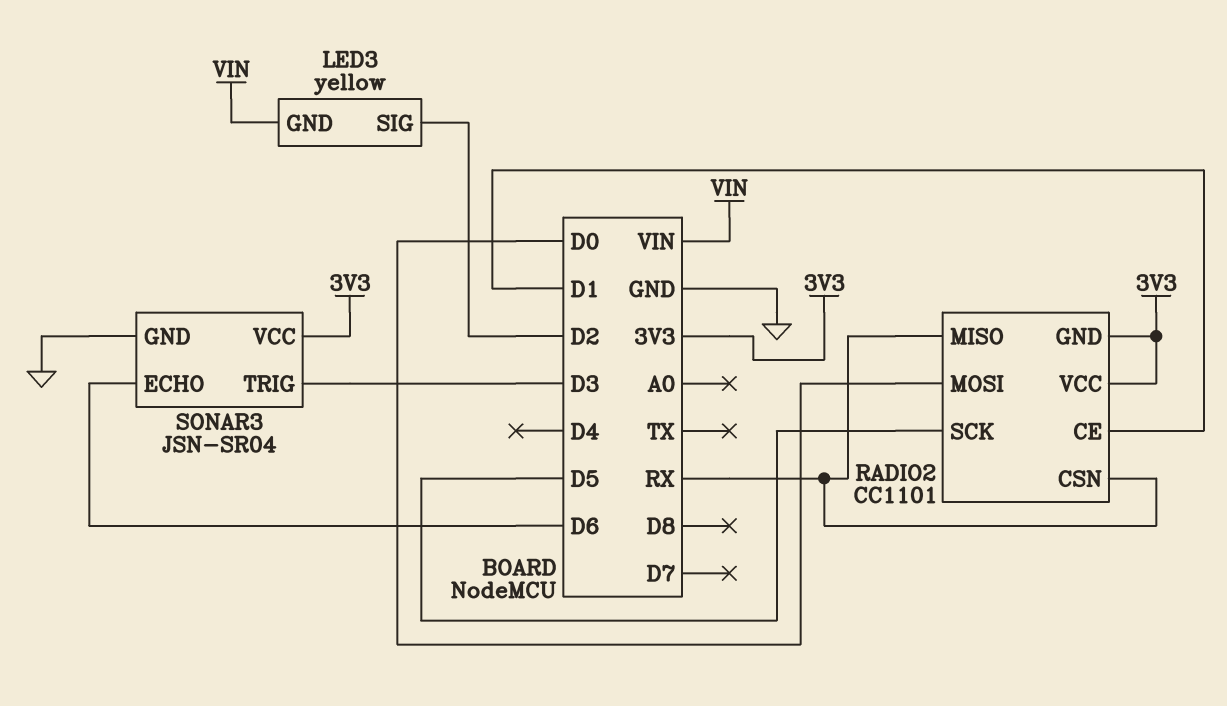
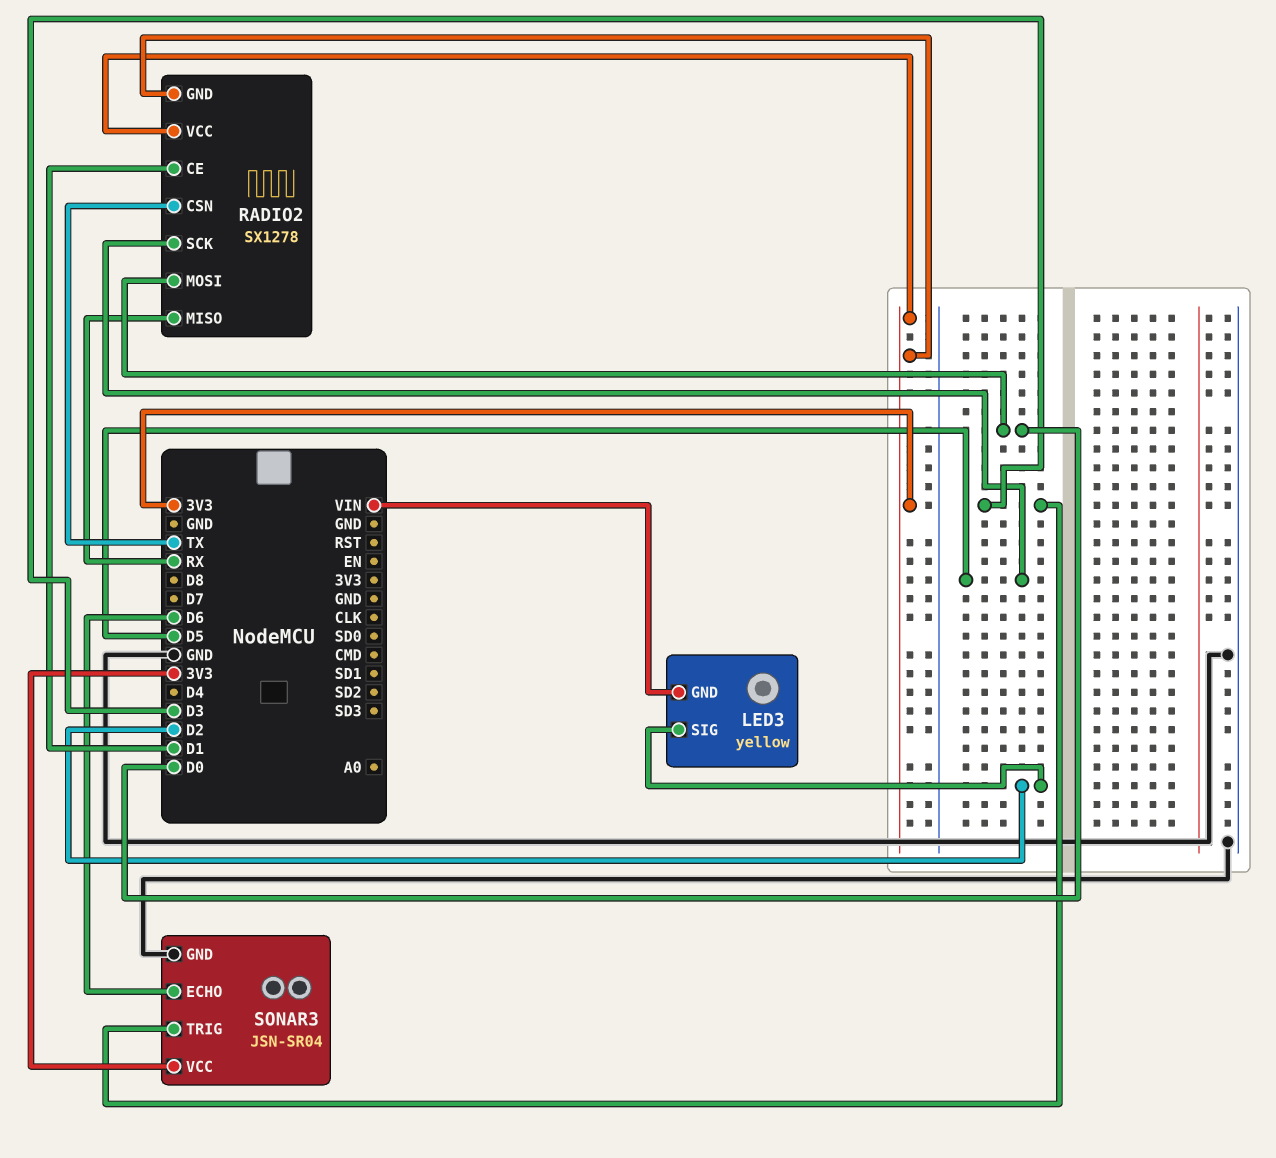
RADIO2: CC1101 -> SX1278
RADIO2 pin CSN: RX -> TX

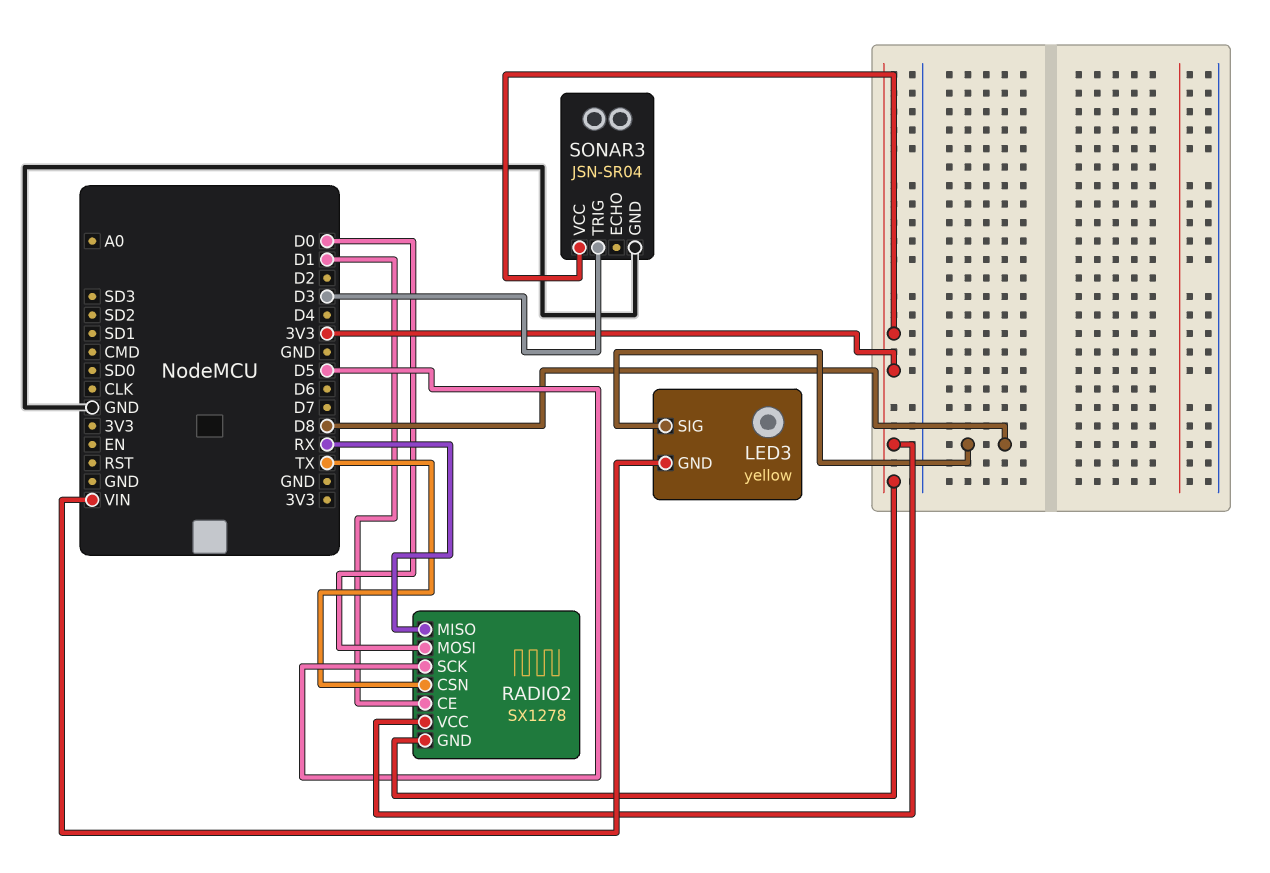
LED3 pin SIG: D2 -> D8
SONAR3 pin ECHO: D6 -> none

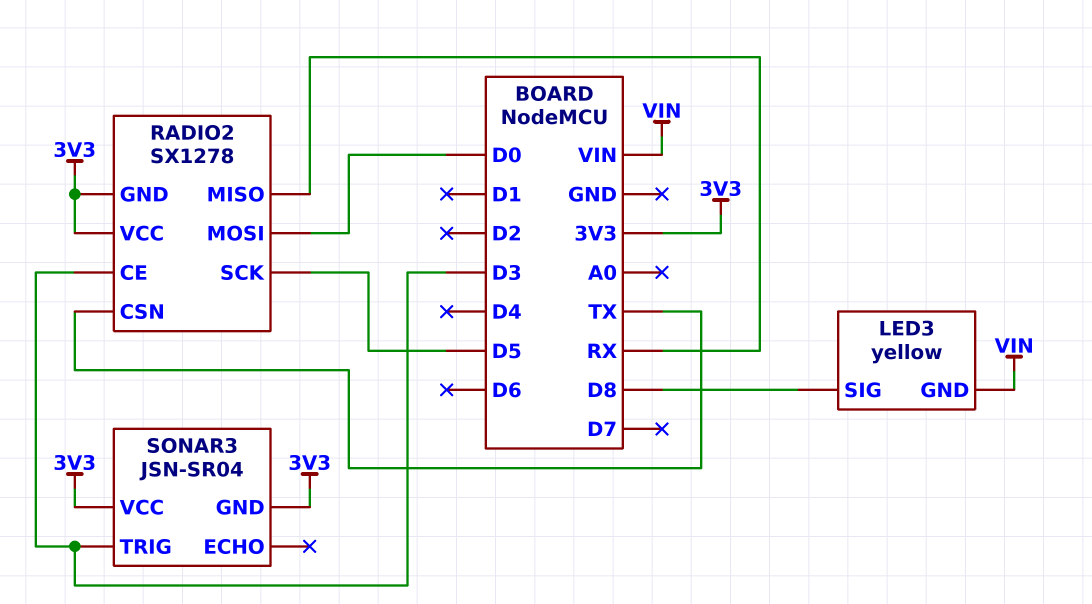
RADIO2 pin CE: D1 -> D3
SONAR3 pin GND: GND -> 3V3

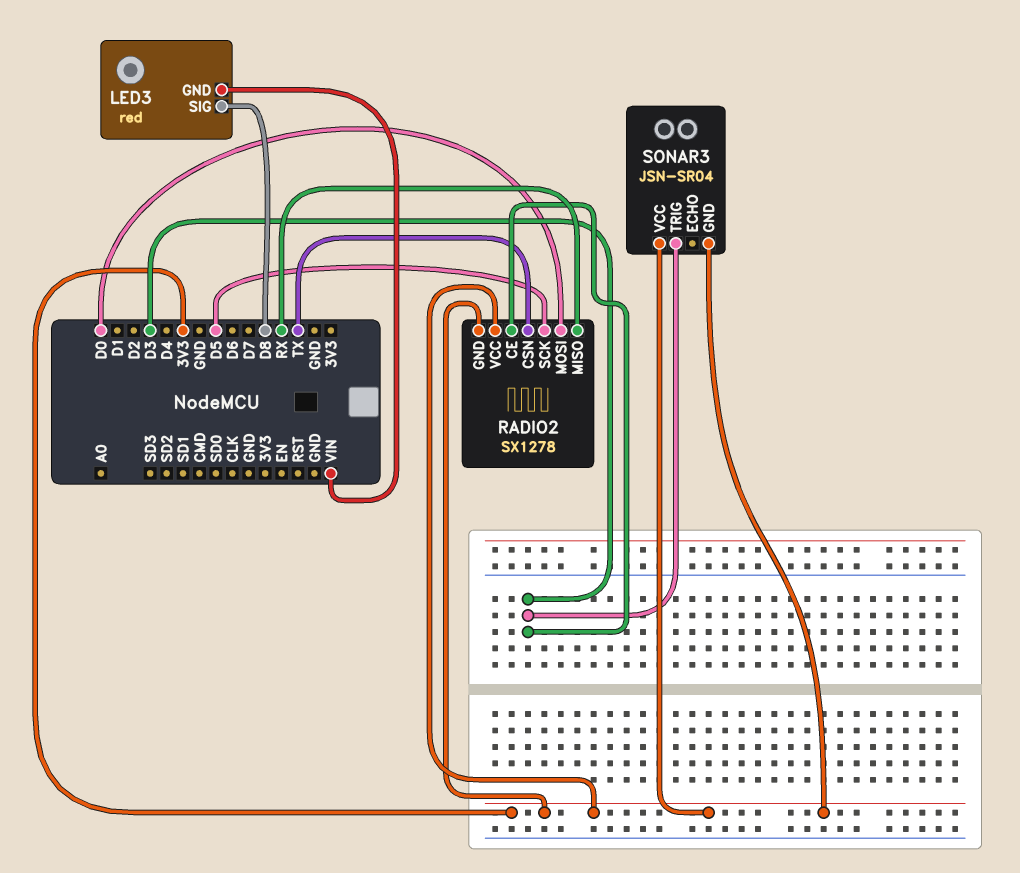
LED3: yellow -> red

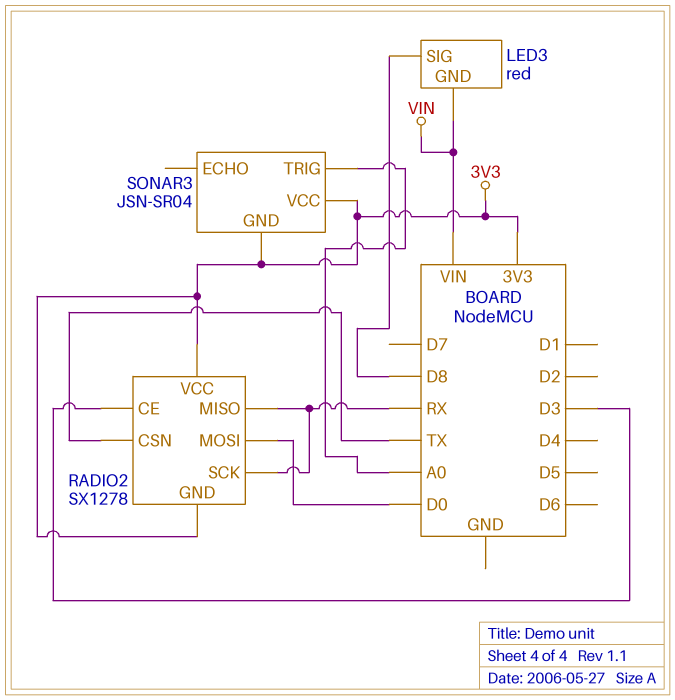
RADIO2 pin SCK: D5 -> RX
SONAR3 pin TRIG: D3 -> A0

